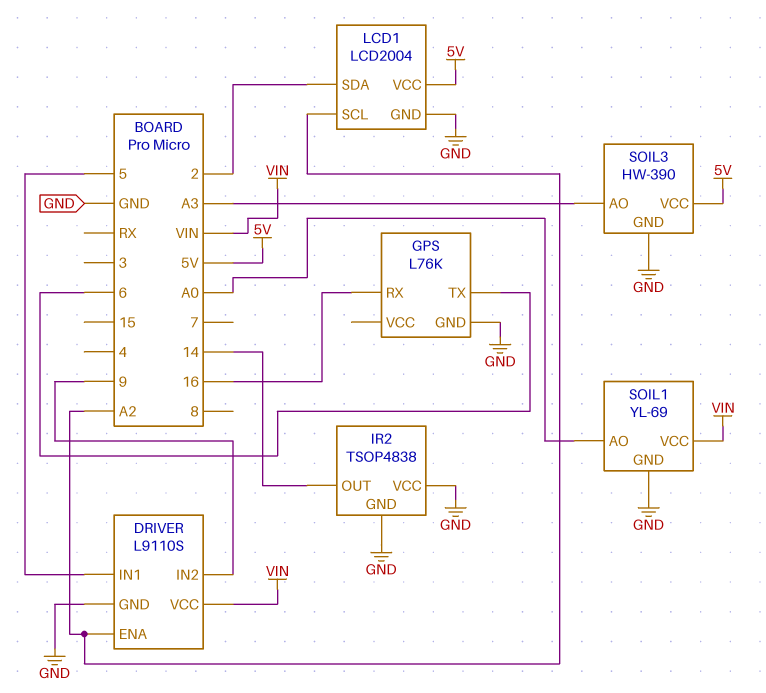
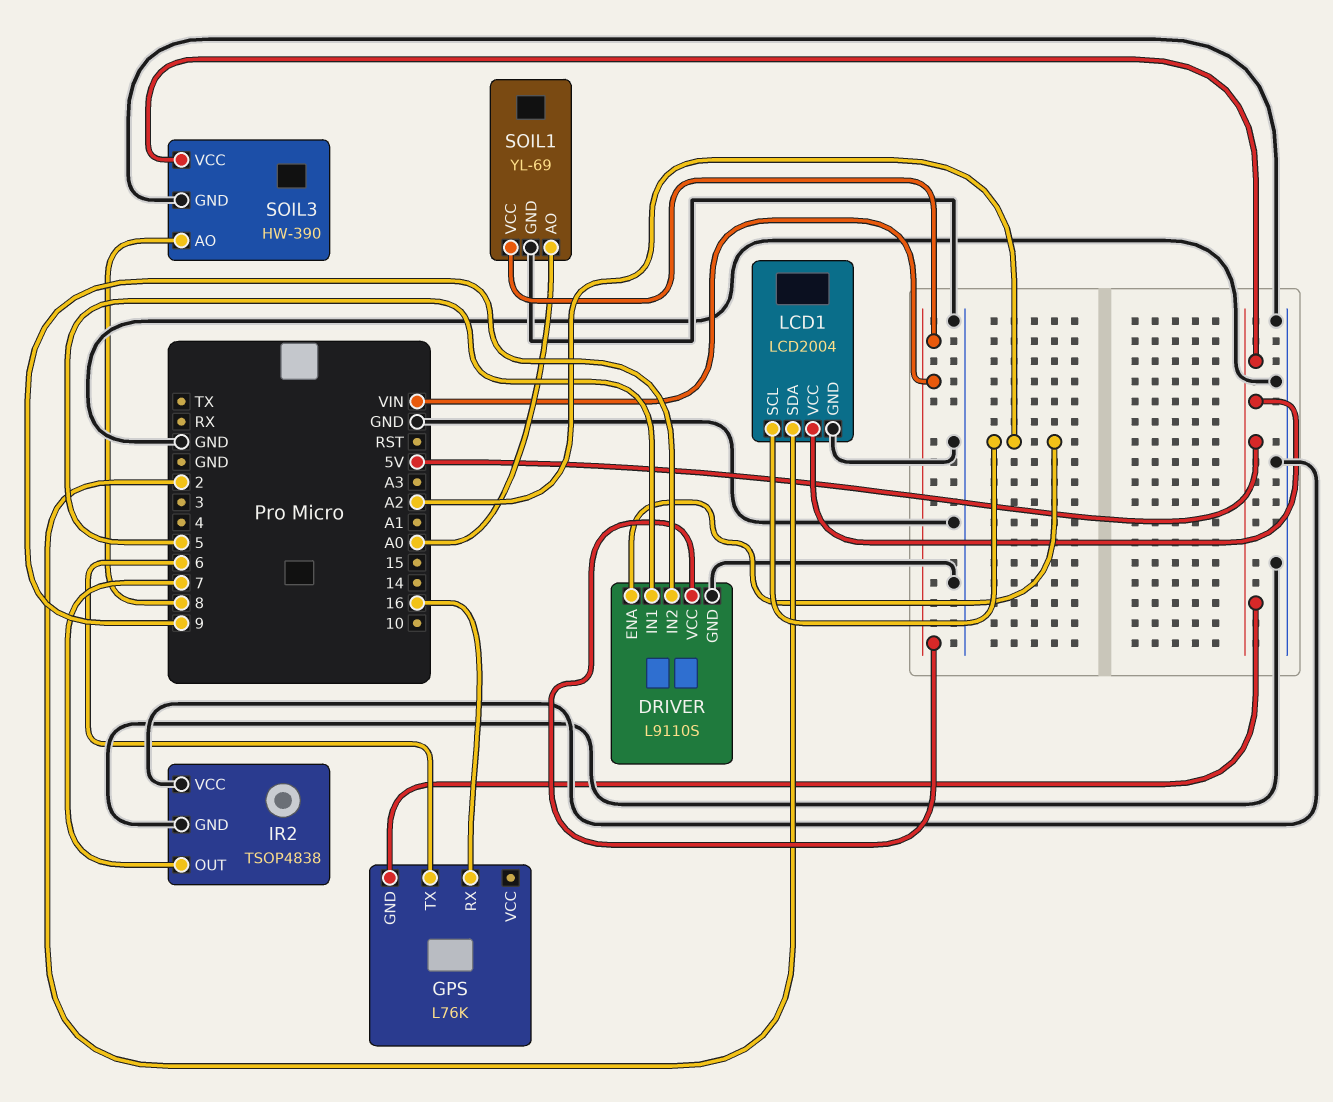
GPS pin GND: GND -> 5V
IR2 pin OUT: 14 -> 7
SOIL3 pin AO: A3 -> 8

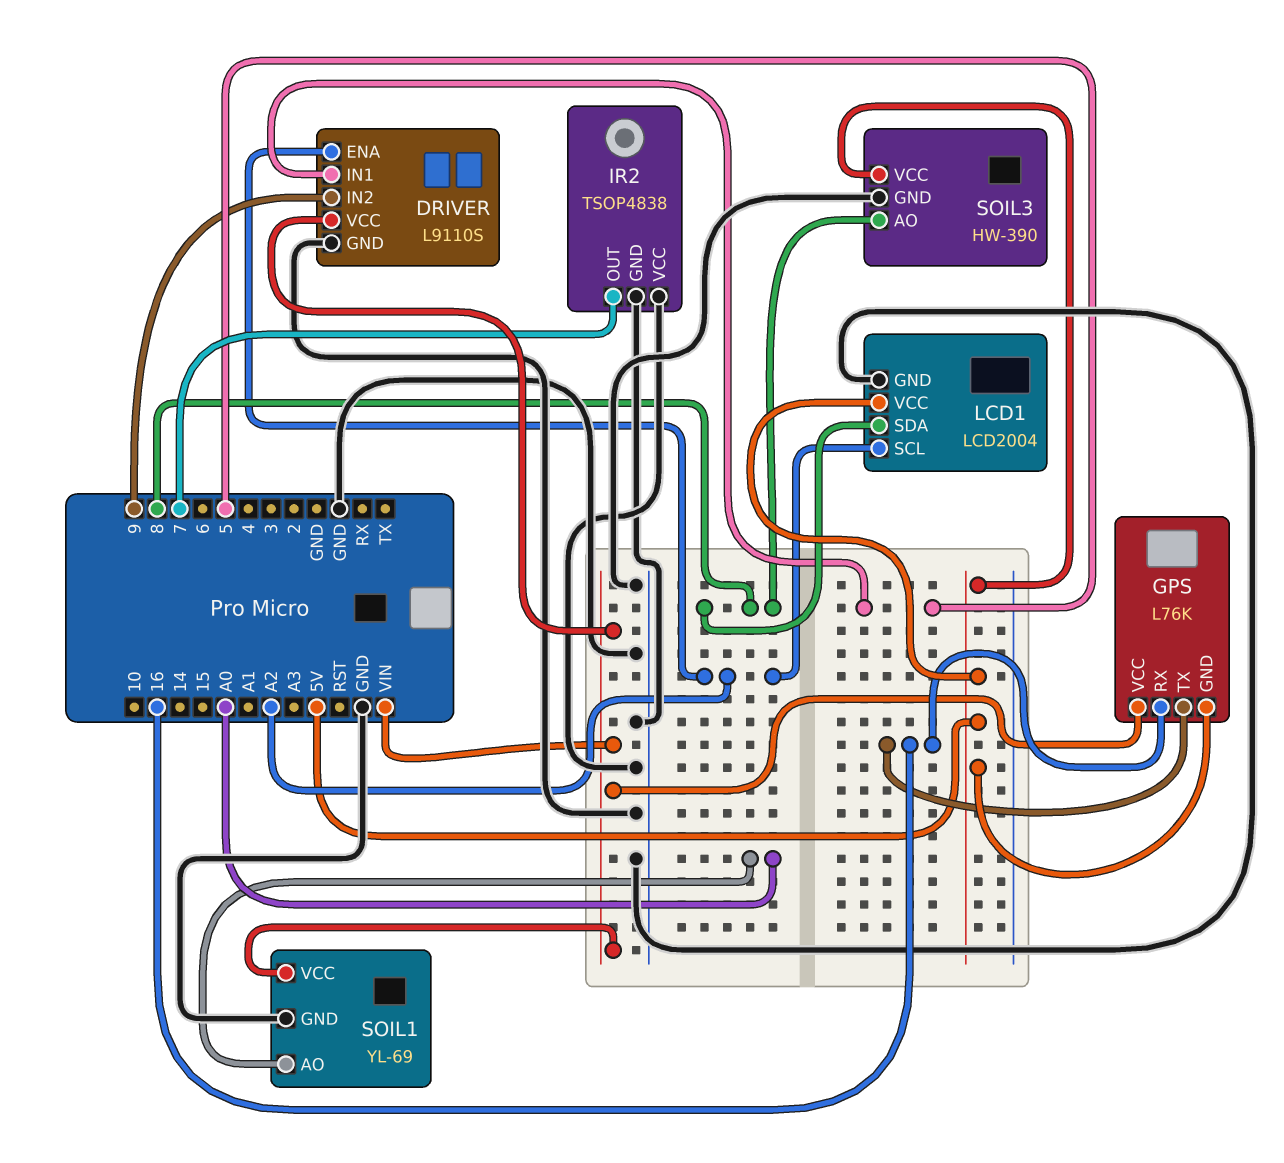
GPS pin TX: 6 -> 16
GPS pin VCC: none -> VIN
LCD1 pin SDA: 2 -> 8

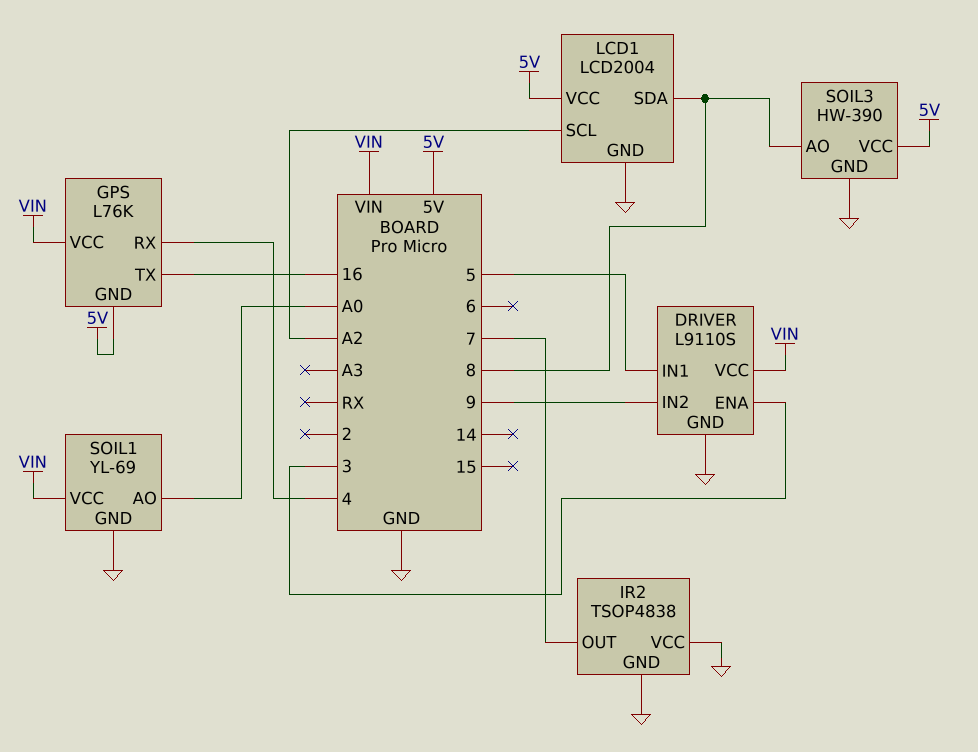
DRIVER pin ENA: A2 -> 3
GPS pin RX: 16 -> 4

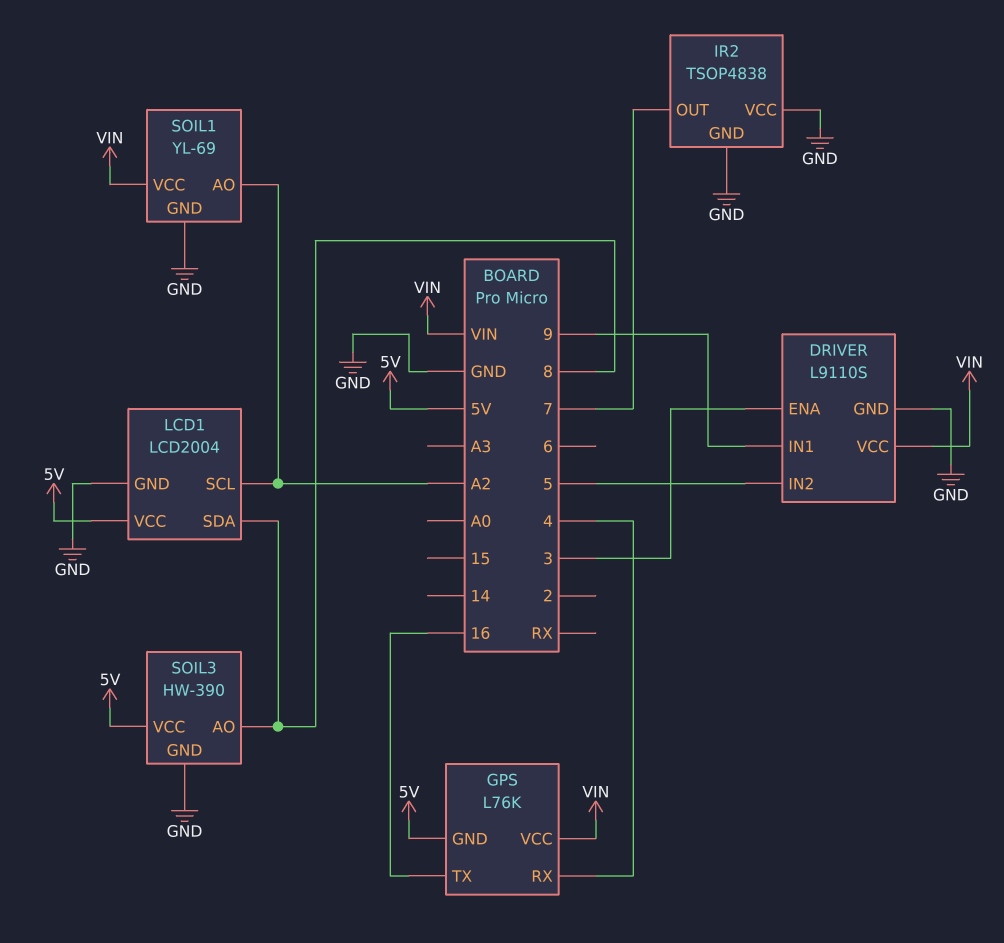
DRIVER pin IN1: 5 -> 9
DRIVER pin IN2: 9 -> 5
SOIL1 pin AO: A0 -> A2

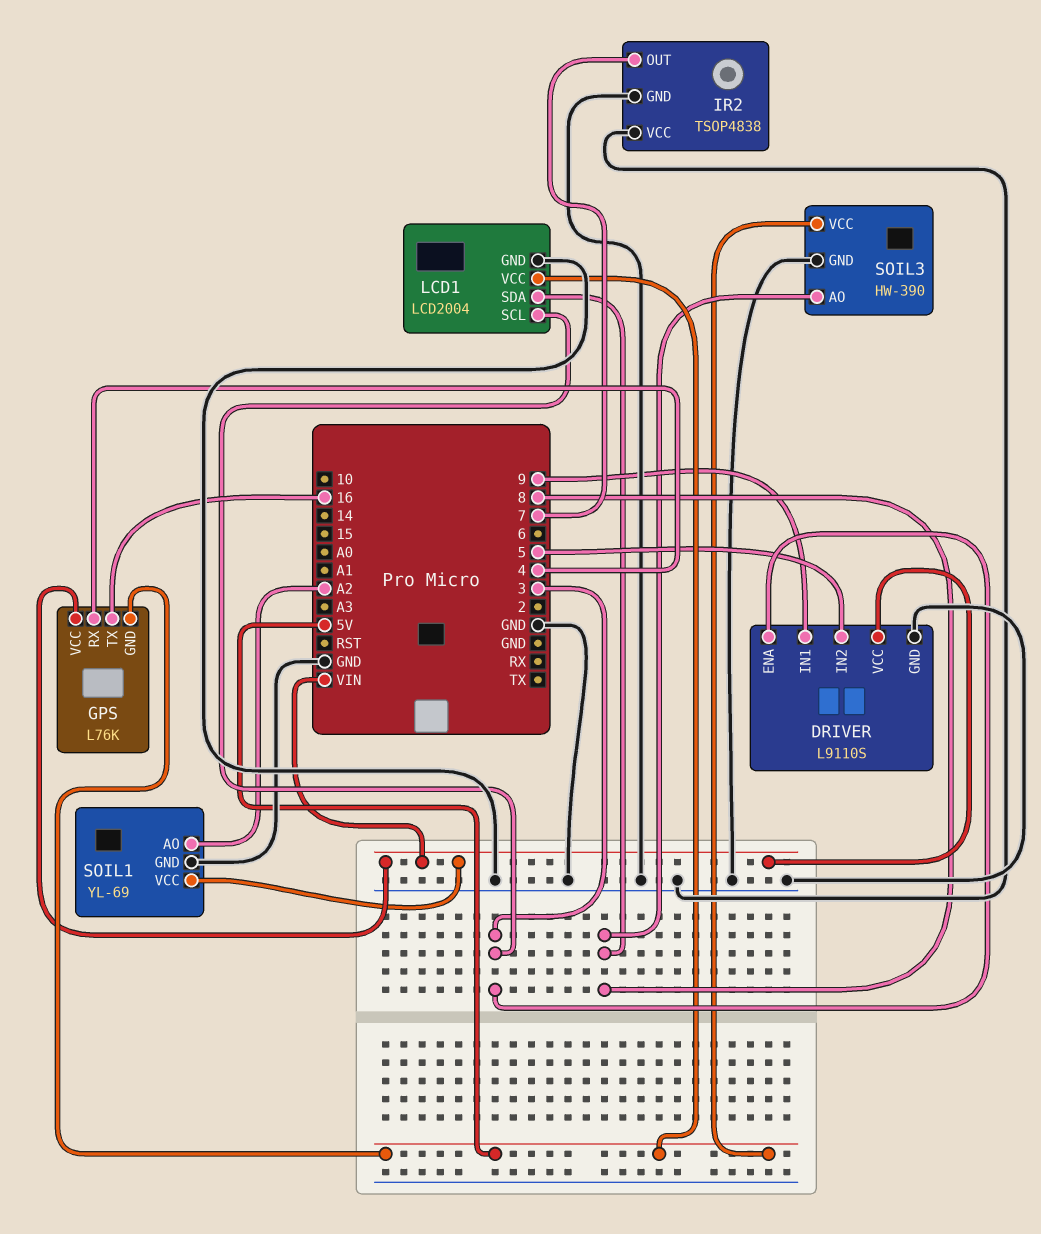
LCD1 pin SCL: A2 -> 3

